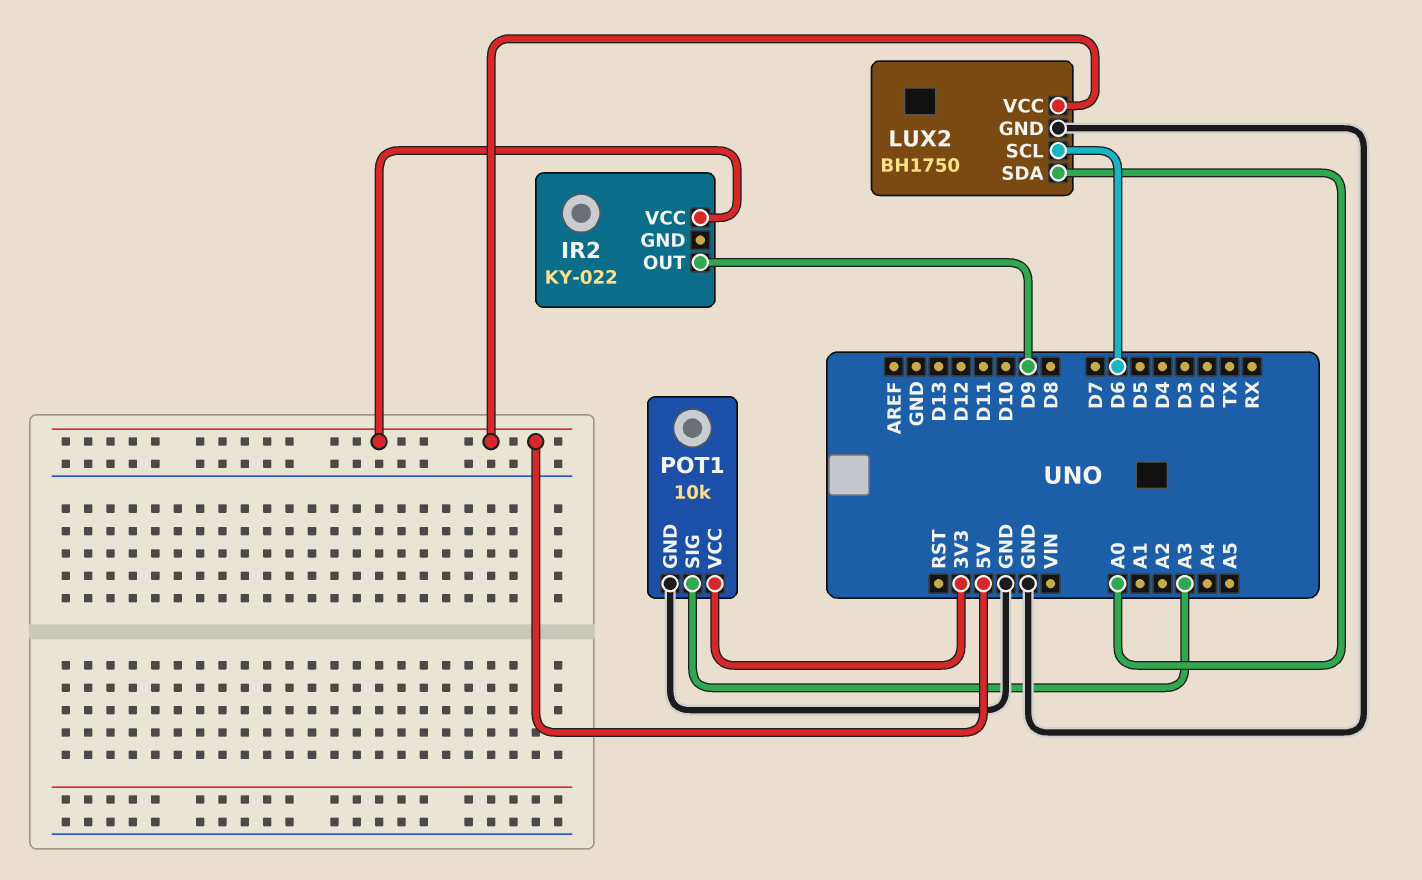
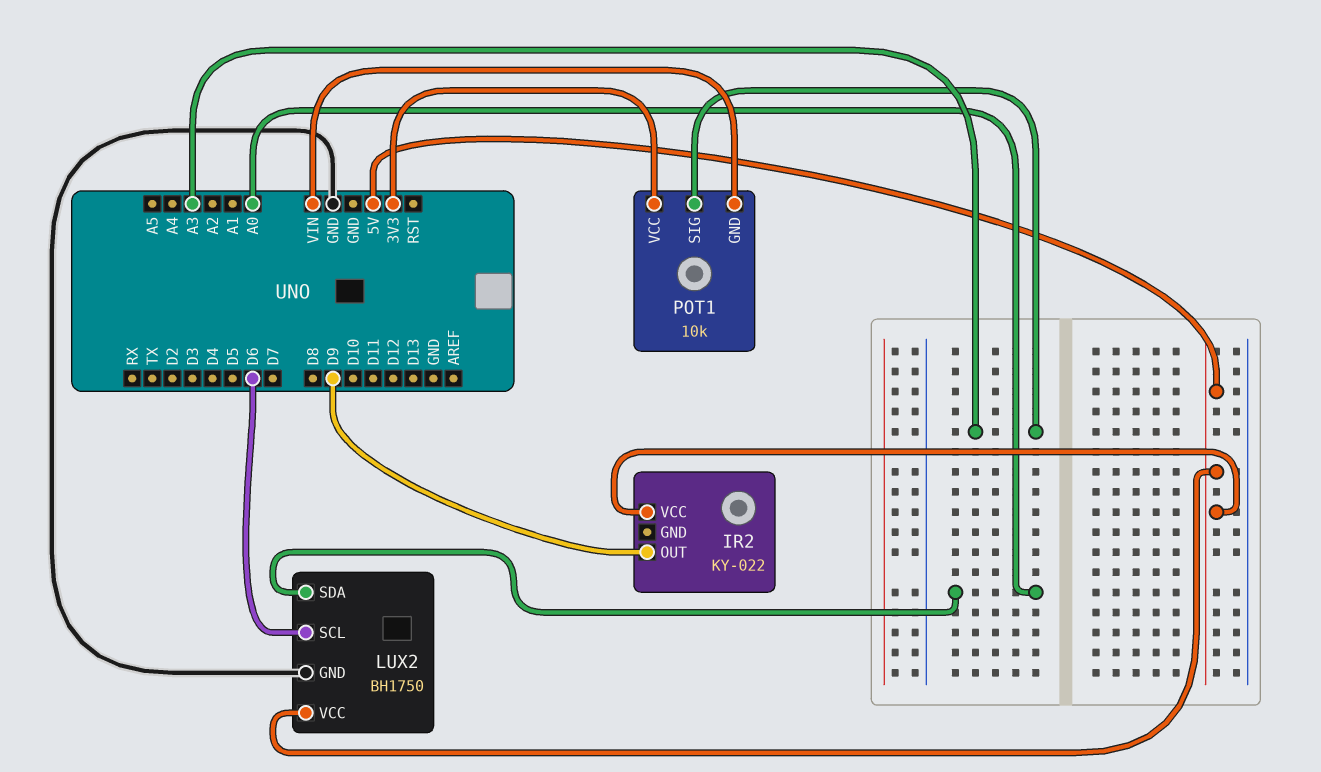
POT1 pin GND: GND -> VIN

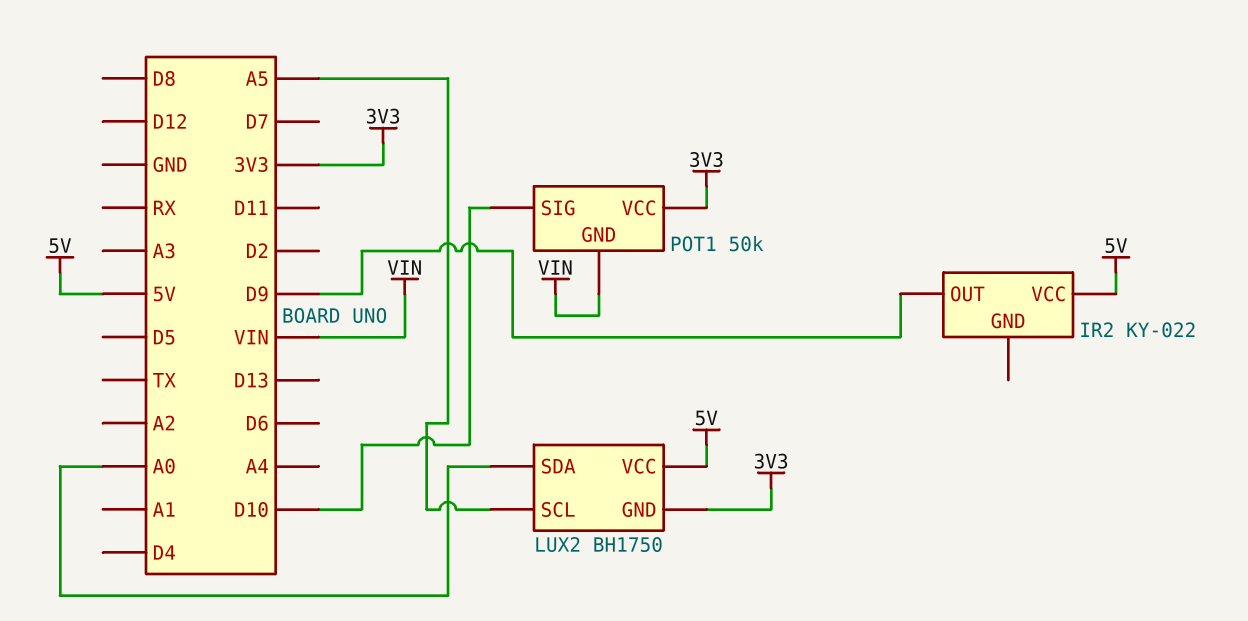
LUX2 pin GND: GND -> 3V3
LUX2 pin SCL: D6 -> A5
POT1: 10k -> 50k
POT1 pin SIG: A3 -> D10

